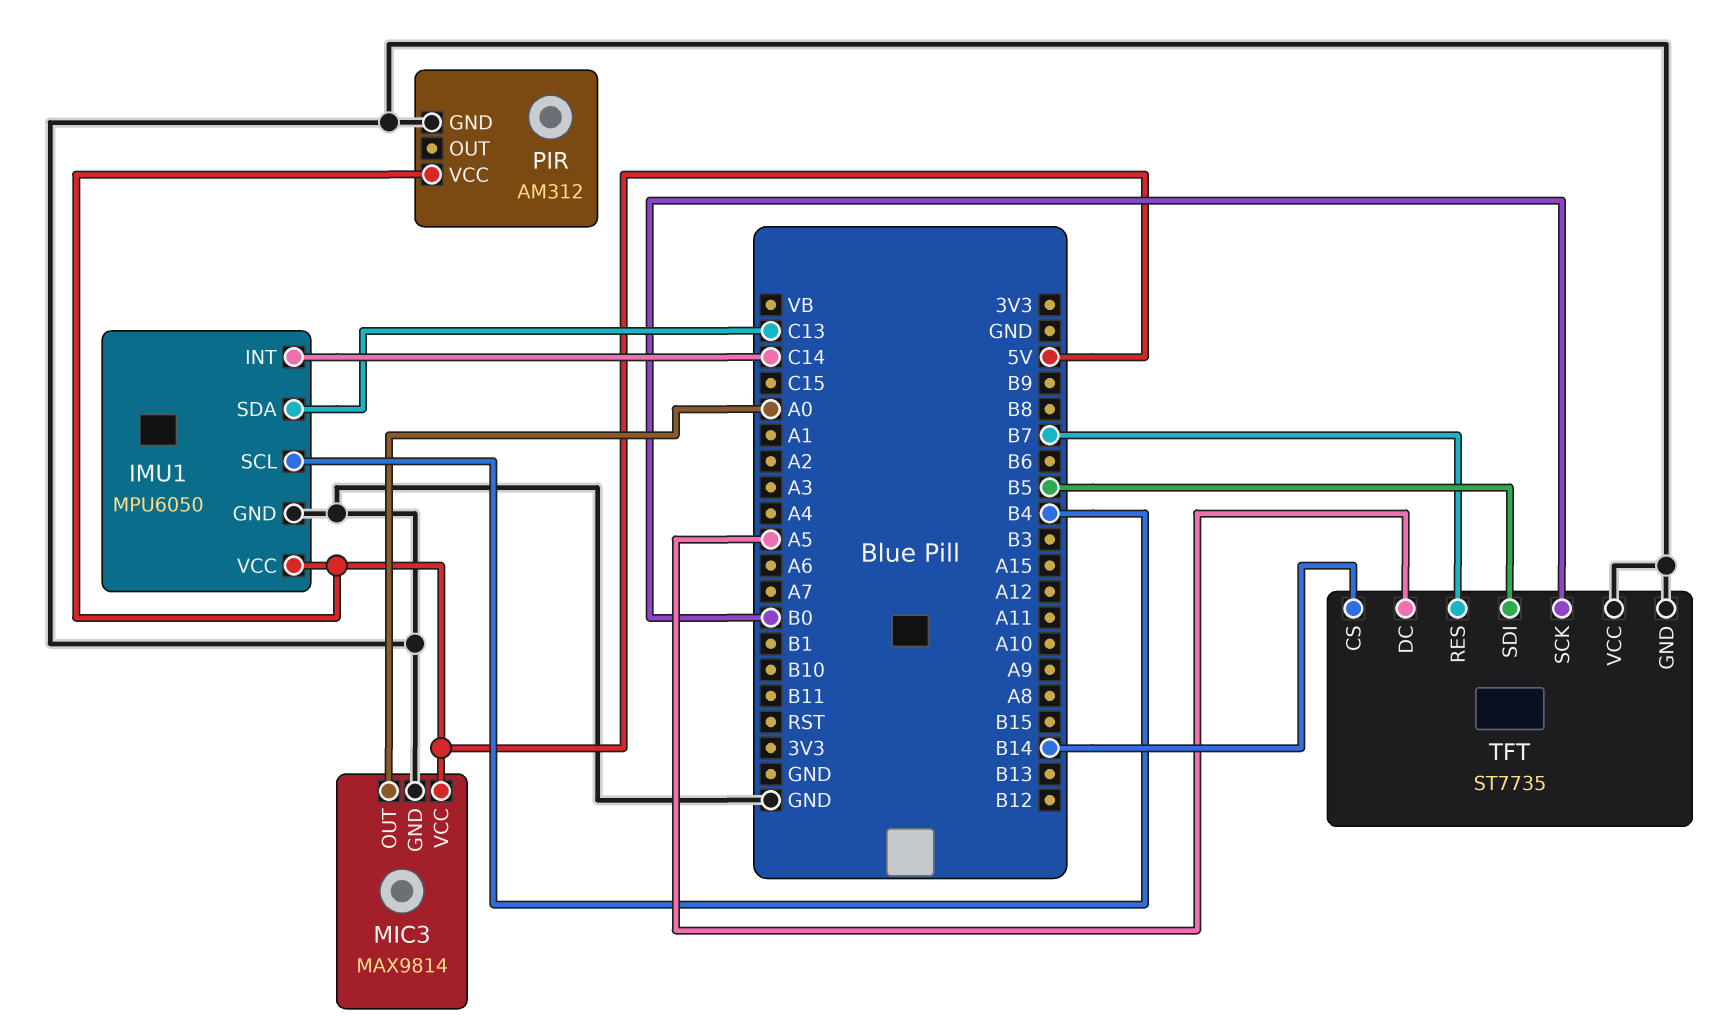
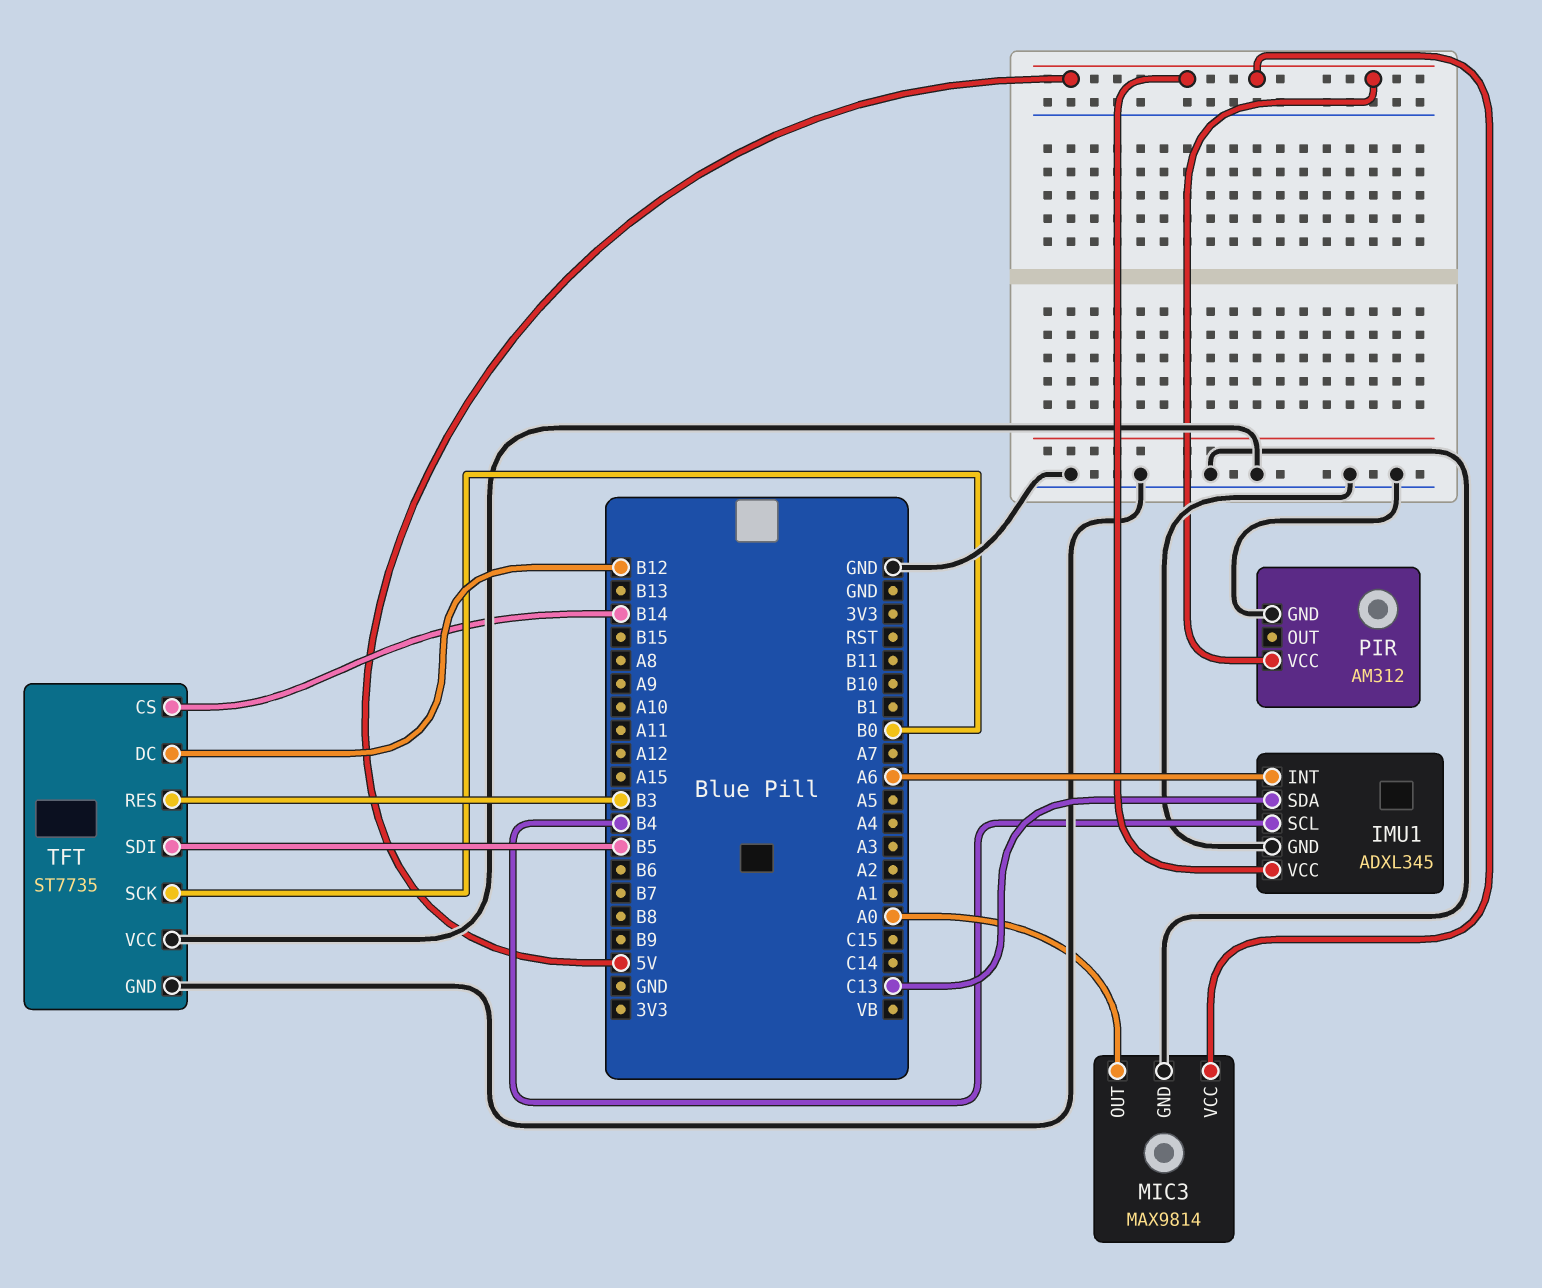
IMU1: MPU6050 -> ADXL345
IMU1 pin INT: C14 -> A6
TFT pin DC: A5 -> B12
TFT pin RES: B7 -> B3

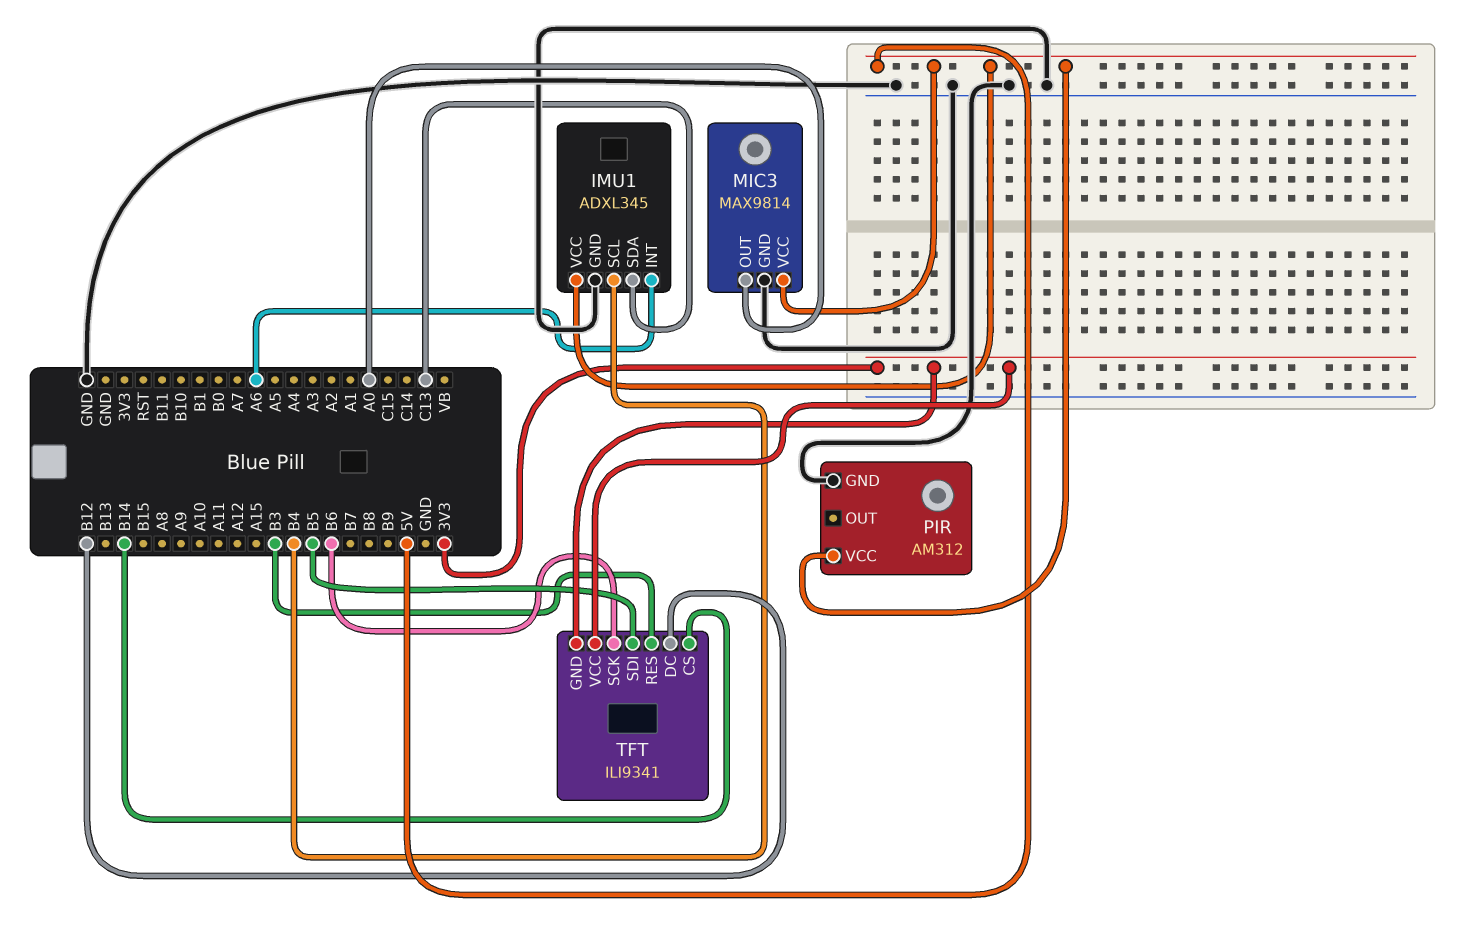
TFT: ST7735 -> ILI9341
TFT pin GND: GND -> 3V3
TFT pin SCK: B0 -> B6
TFT pin VCC: GND -> 3V3

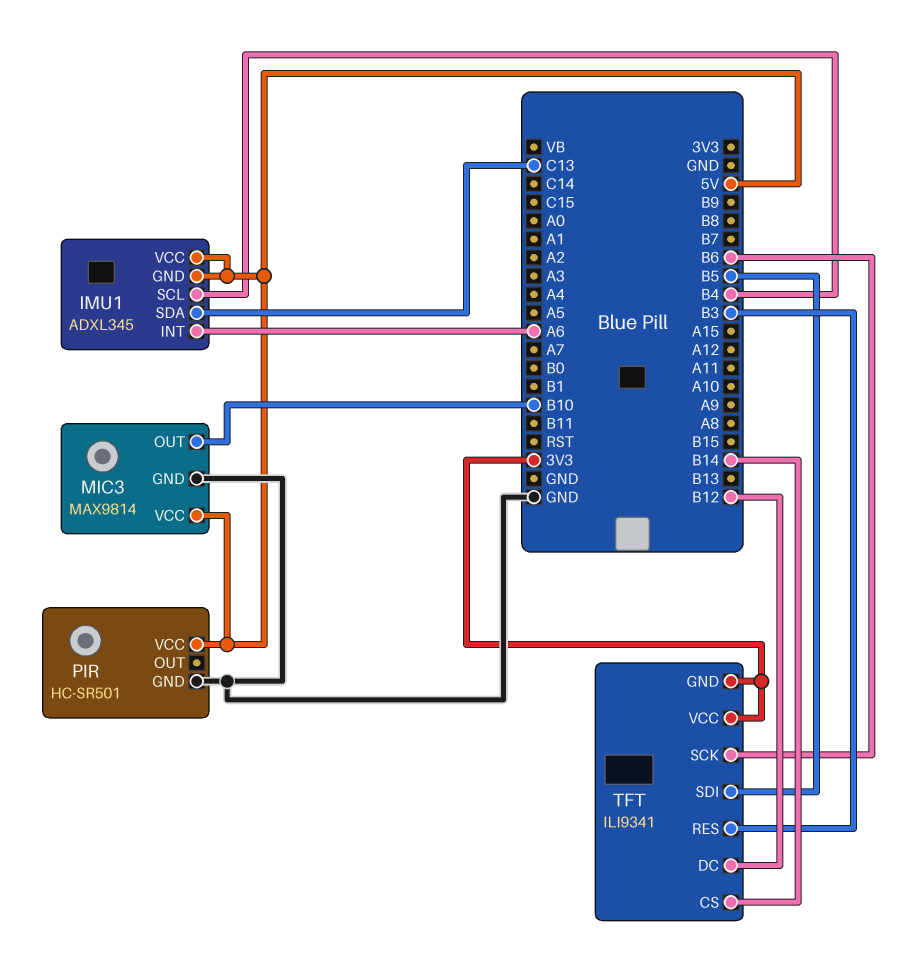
IMU1 pin GND: GND -> 5V
MIC3 pin OUT: A0 -> B10
PIR: AM312 -> HC-SR501

